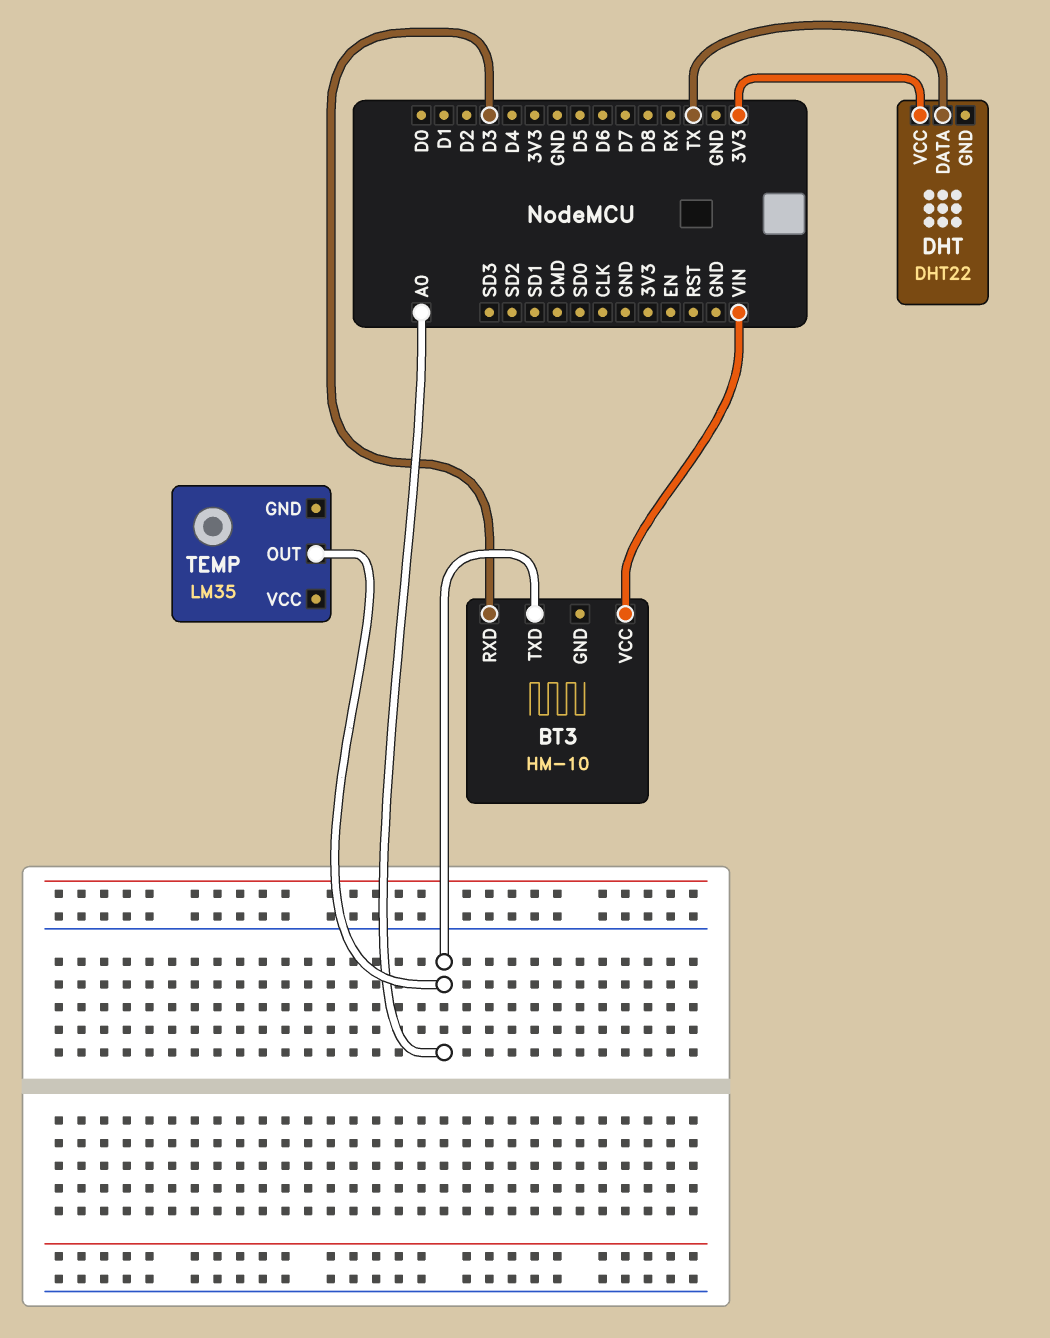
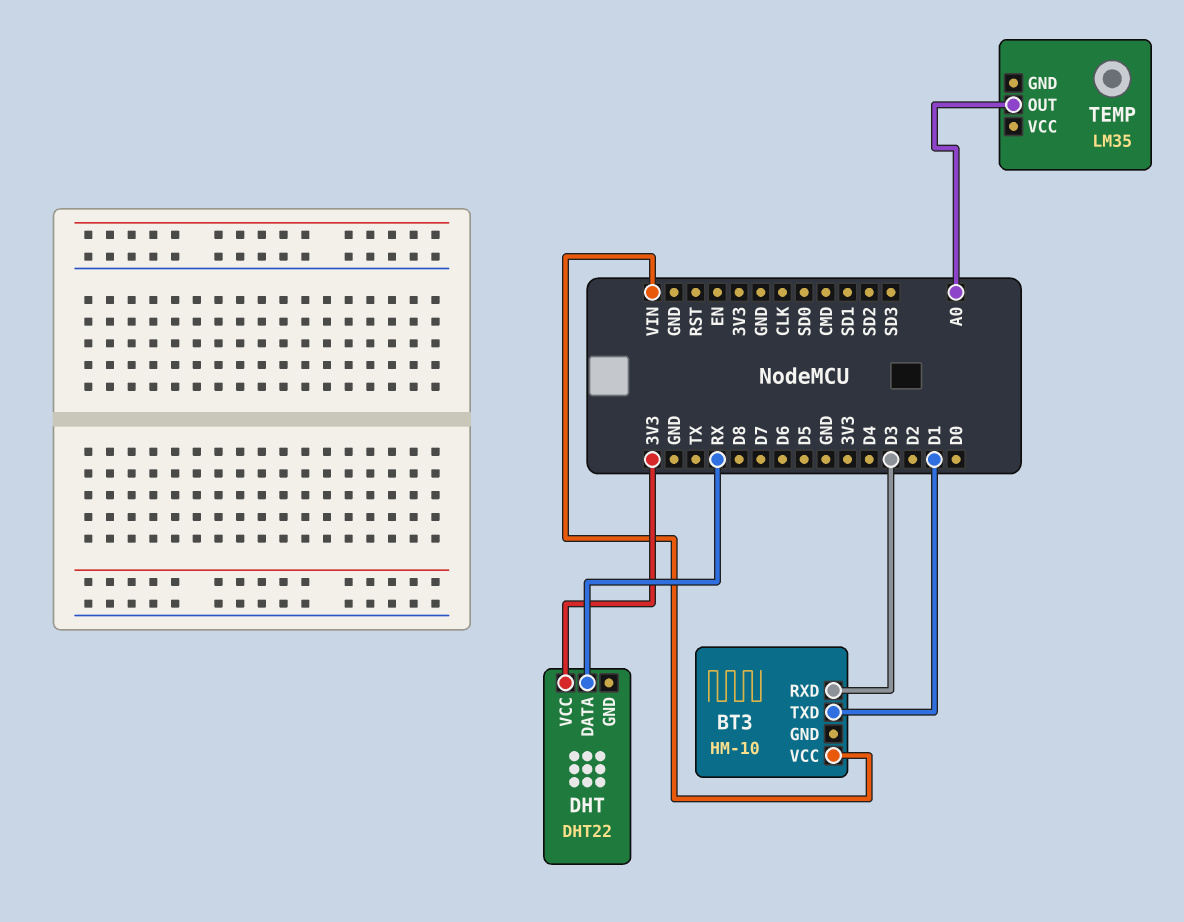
BT3 pin TXD: A0 -> D1
DHT pin DATA: TX -> RX

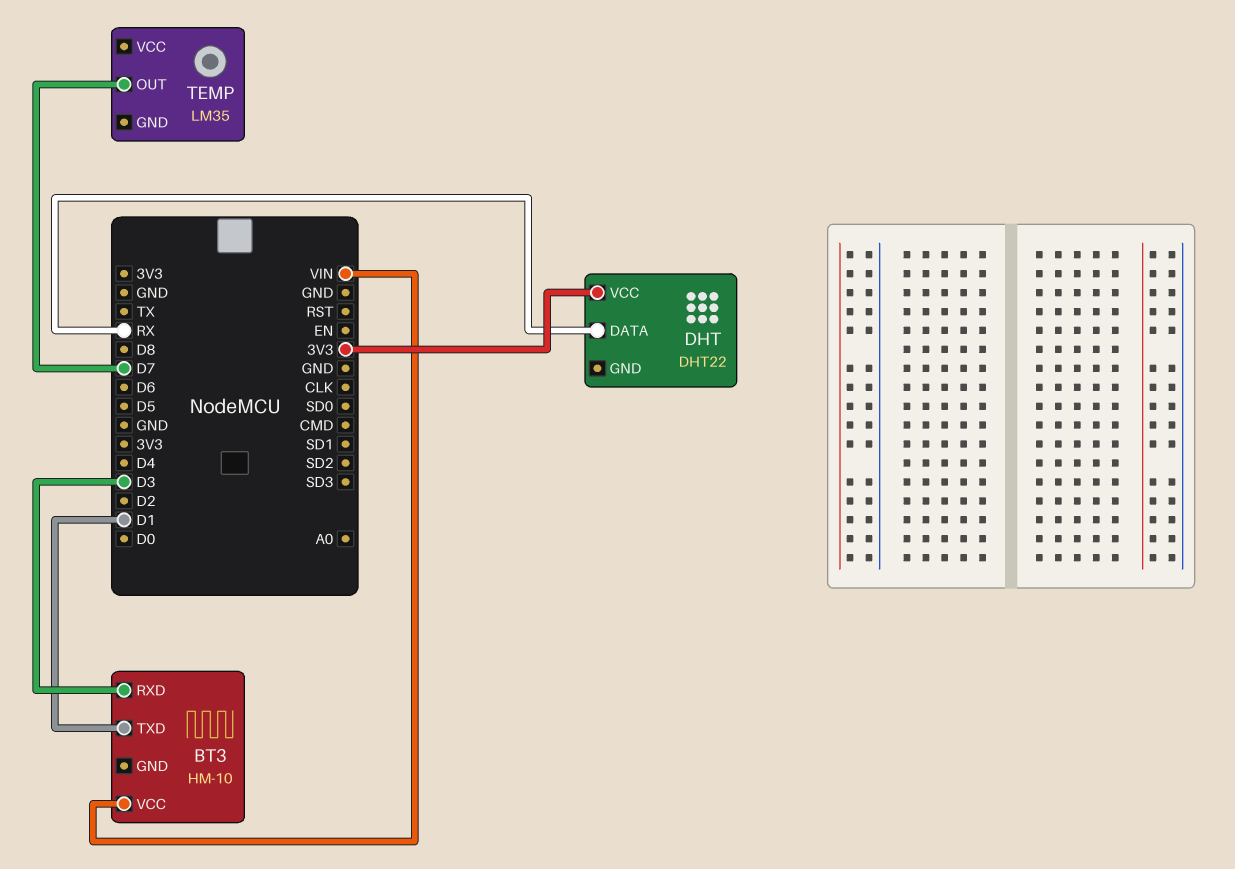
TEMP pin OUT: A0 -> D7

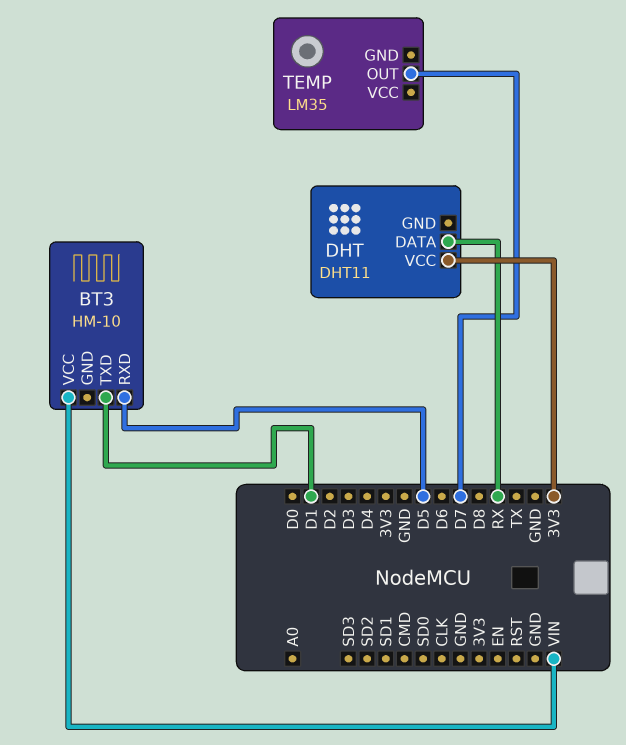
BT3 pin RXD: D3 -> D5
DHT: DHT22 -> DHT11

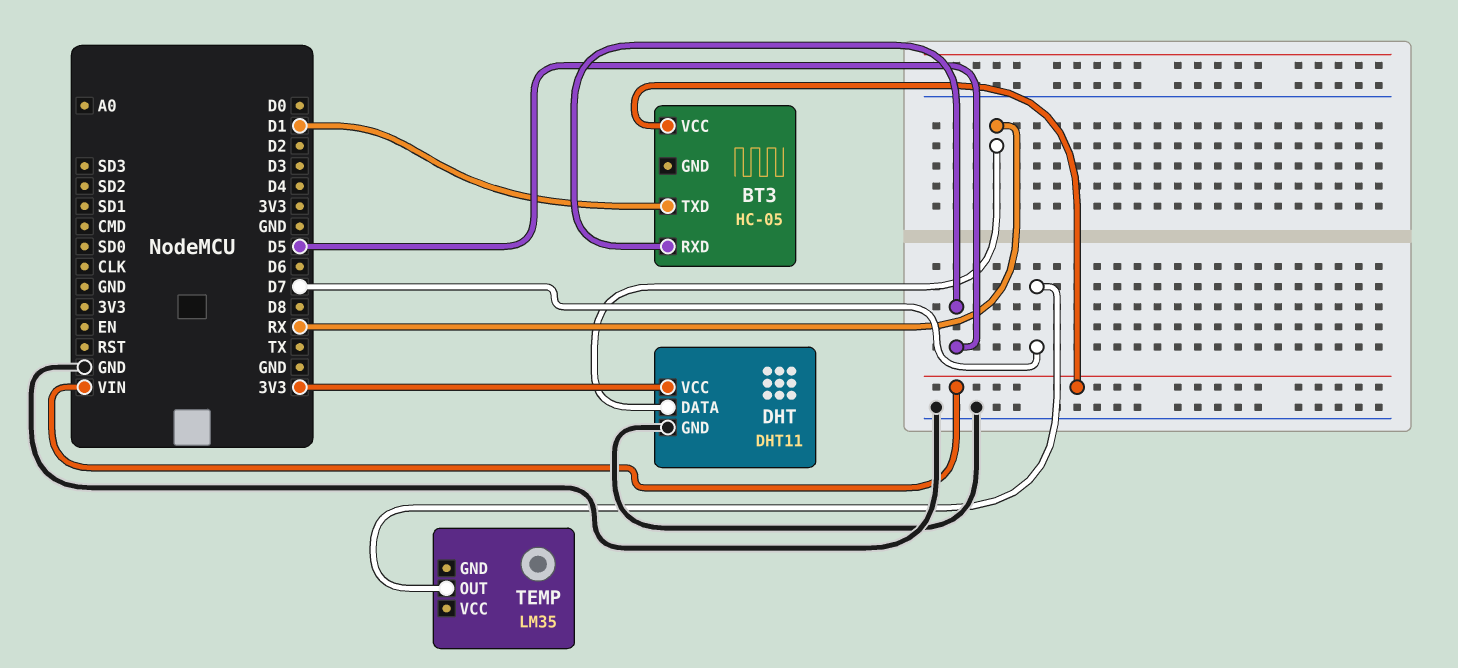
BT3: HM-10 -> HC-05
DHT pin GND: none -> GND

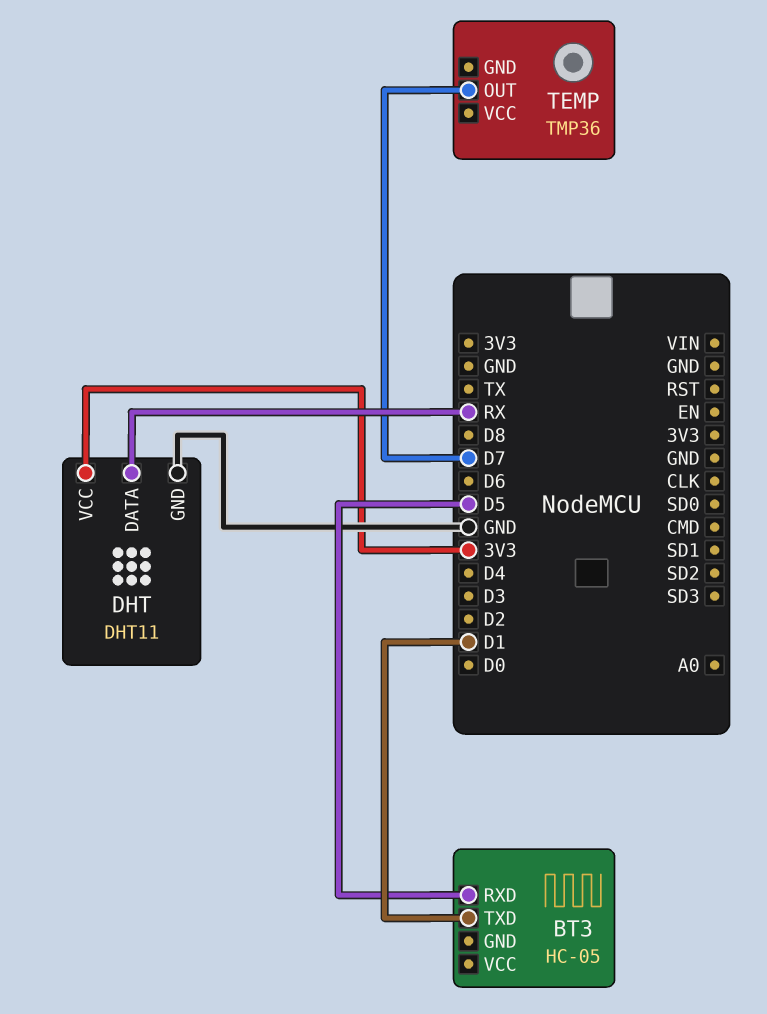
BT3 pin VCC: VIN -> none
TEMP: LM35 -> TMP36

